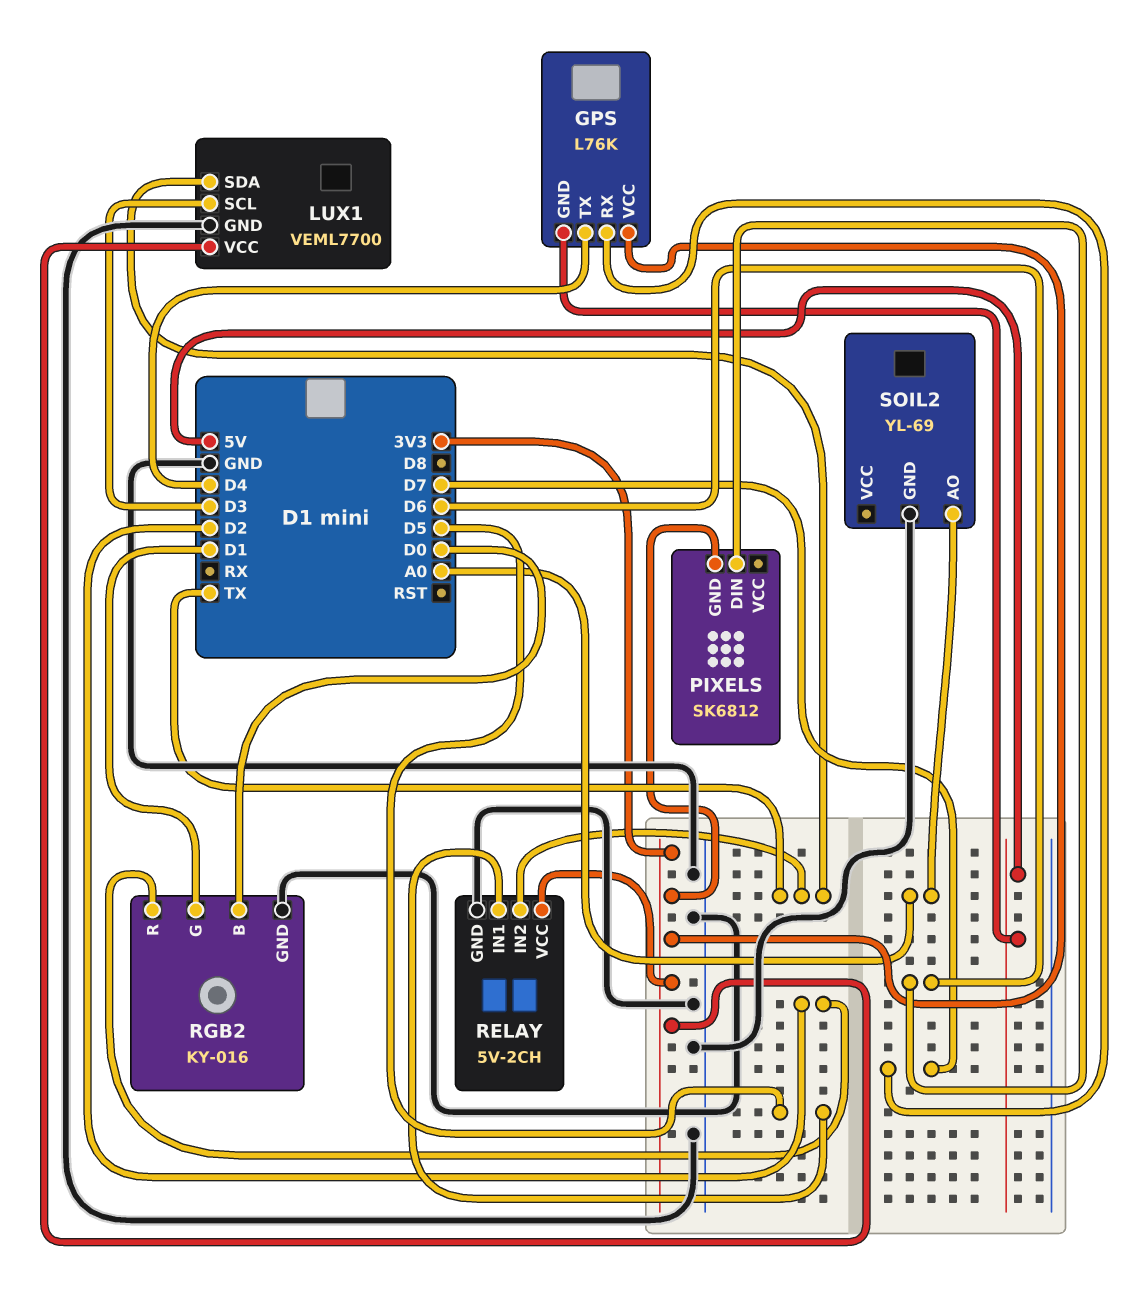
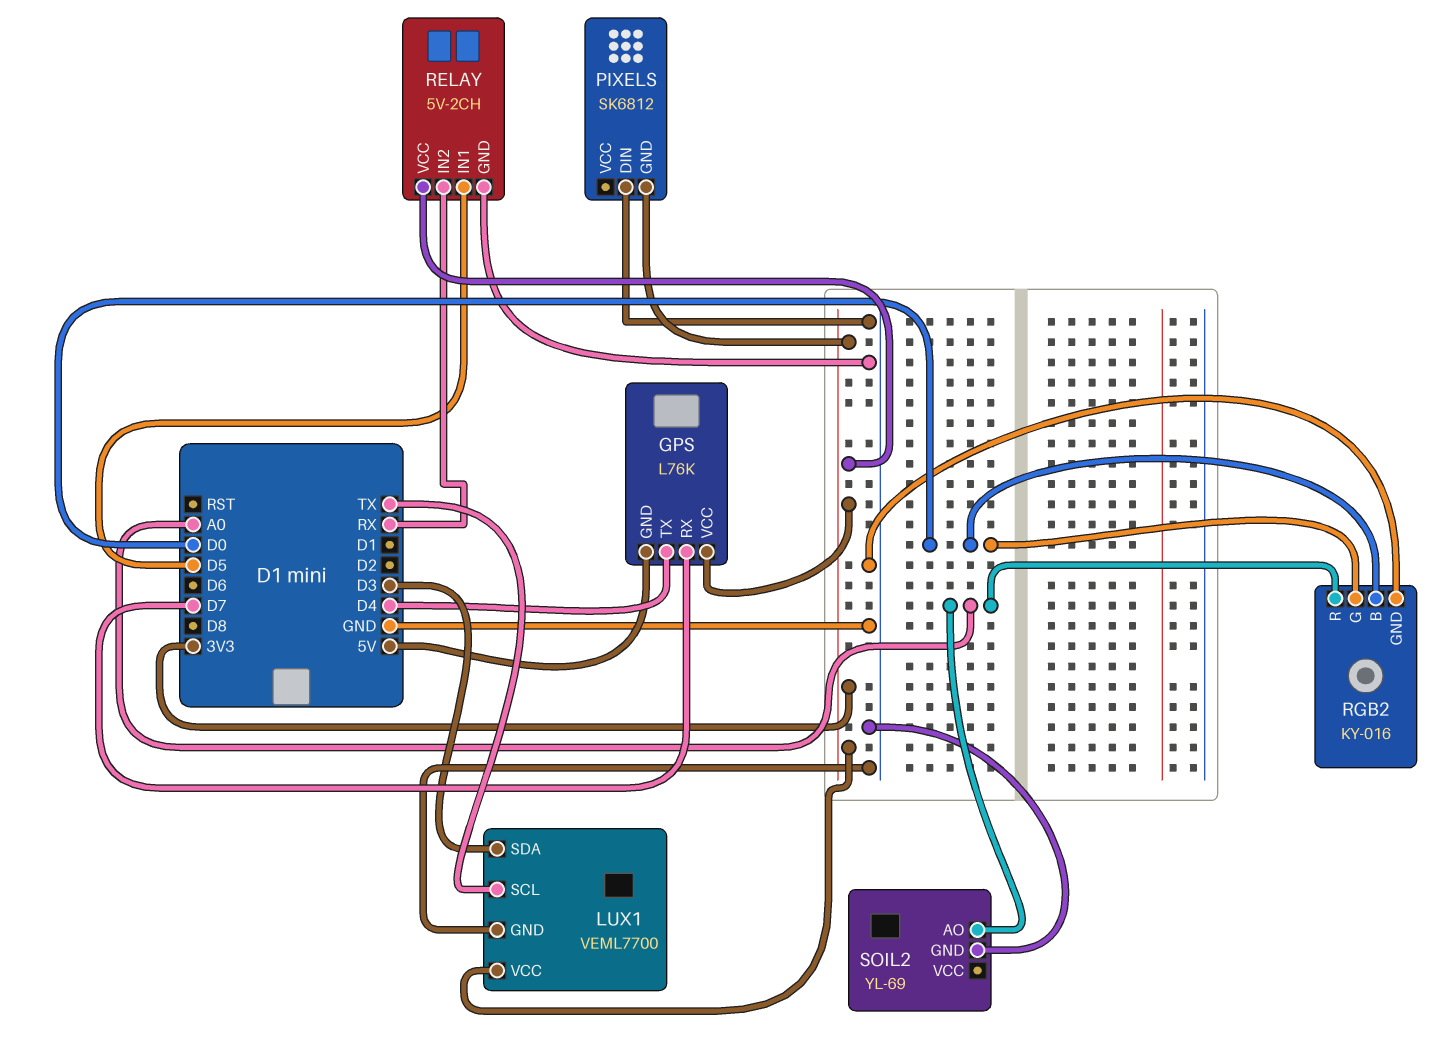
LUX1 pin SCL: D3 -> TX
LUX1 pin SDA: TX -> D3
PIXELS pin DIN: D6 -> GND
RELAY pin IN2: TX -> RX
RGB2 pin G: D1 -> D0
RGB2 pin R: D2 -> A0

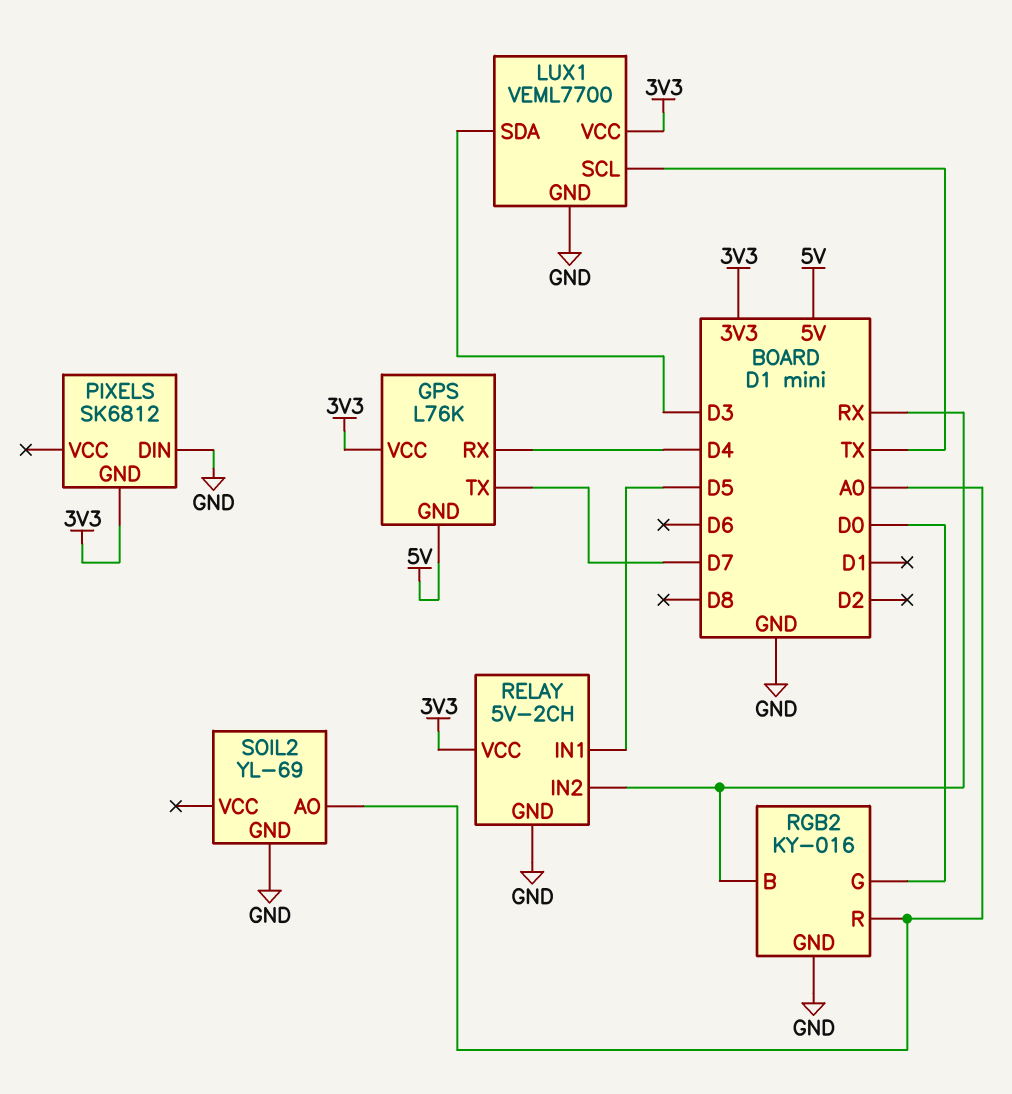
GPS pin RX: D7 -> D4
GPS pin TX: D4 -> D7
RGB2 pin B: D0 -> RX

